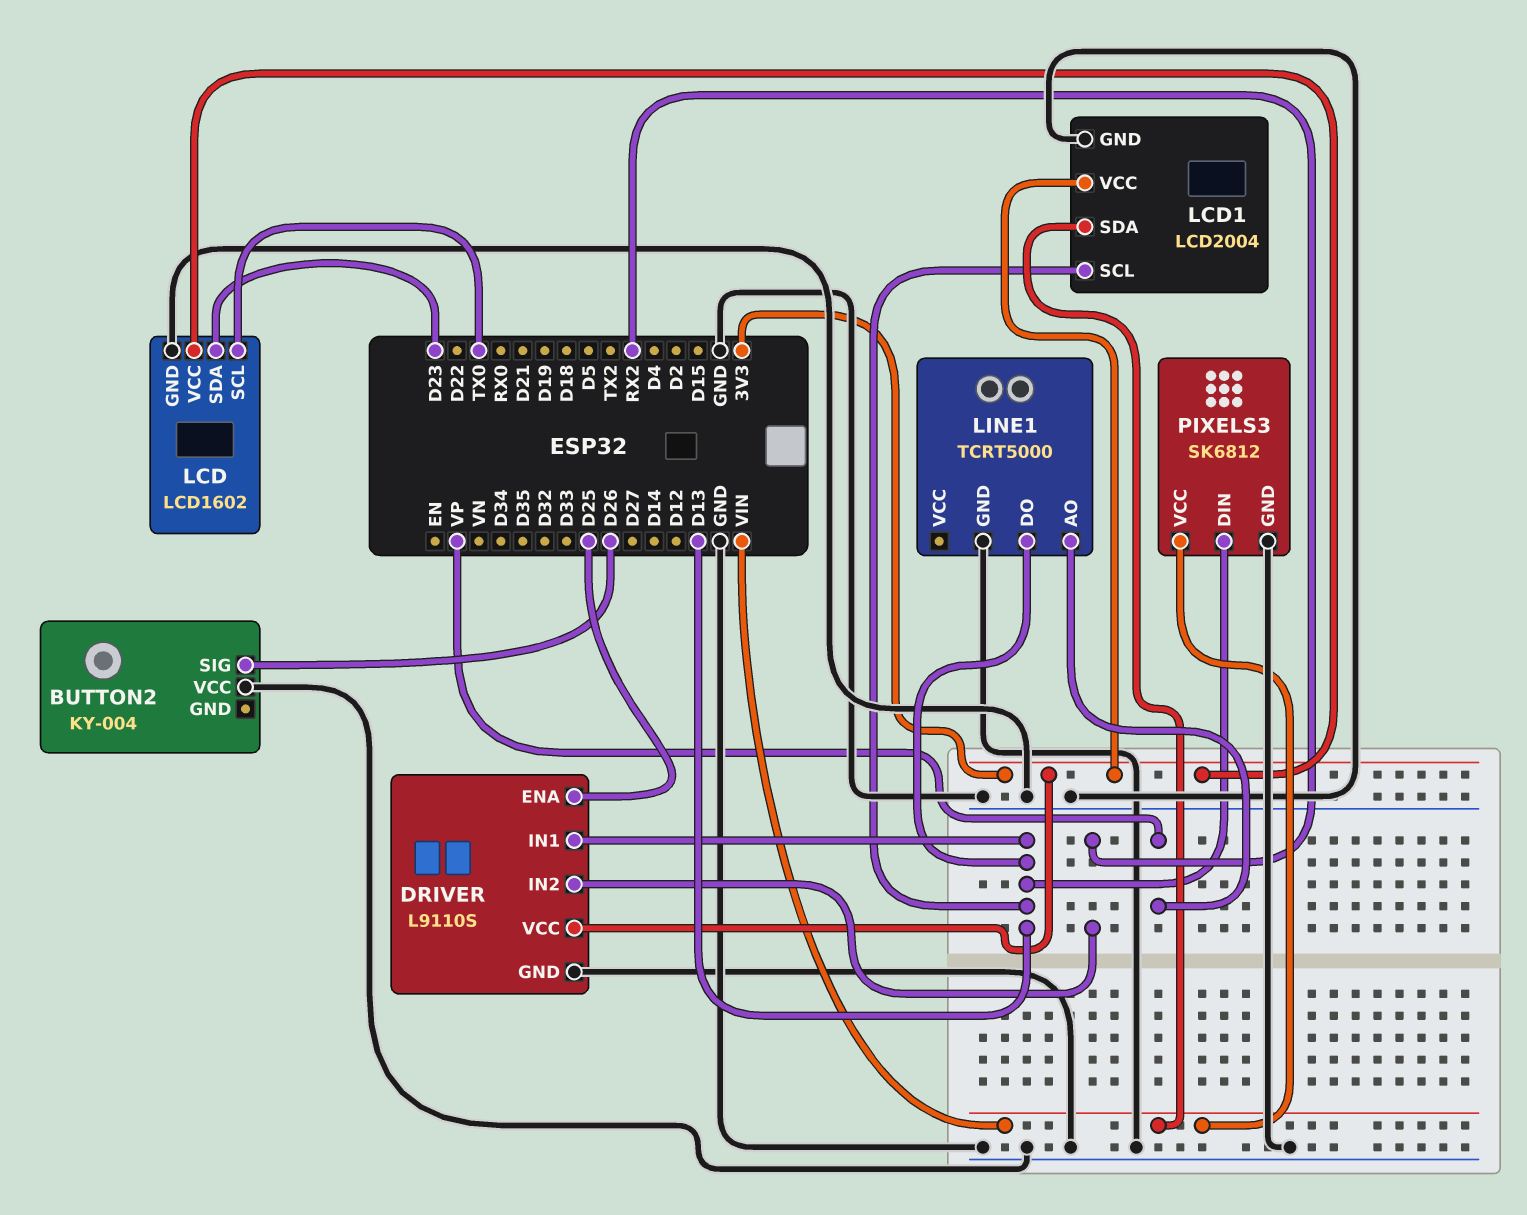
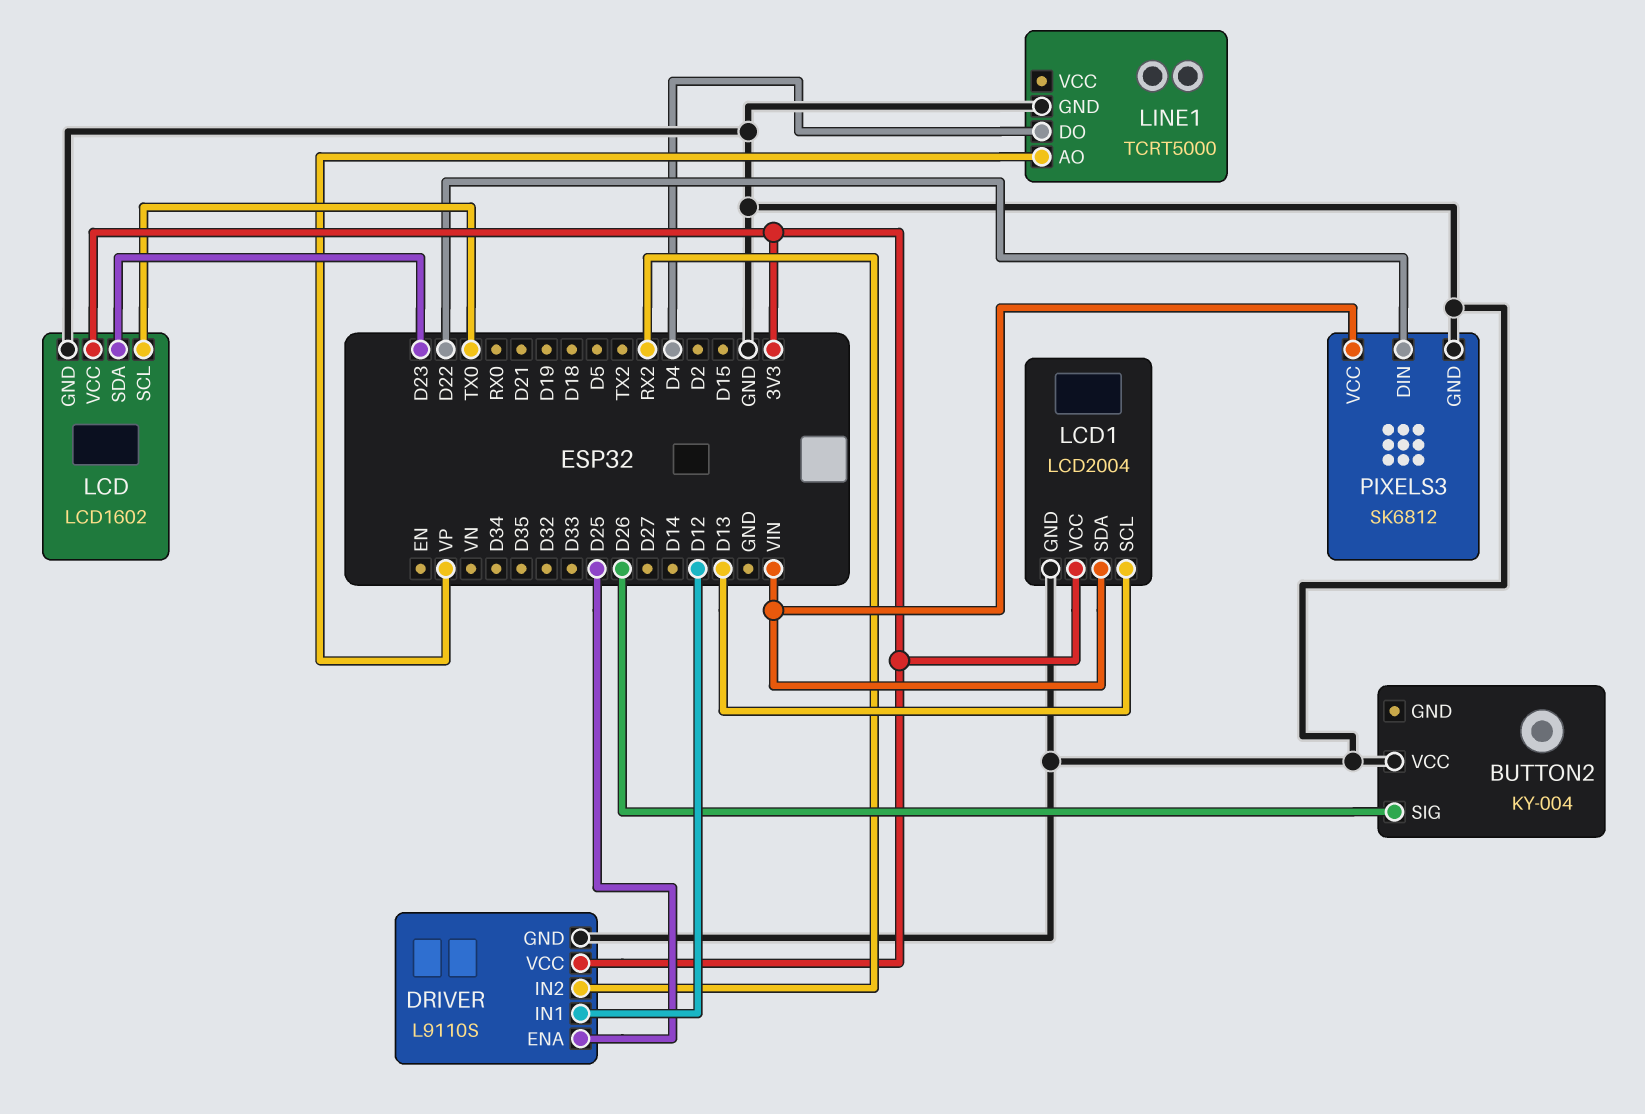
DRIVER pin IN1: D13 -> D12
LINE1 pin DO: D13 -> D4
PIXELS3 pin DIN: D13 -> D22

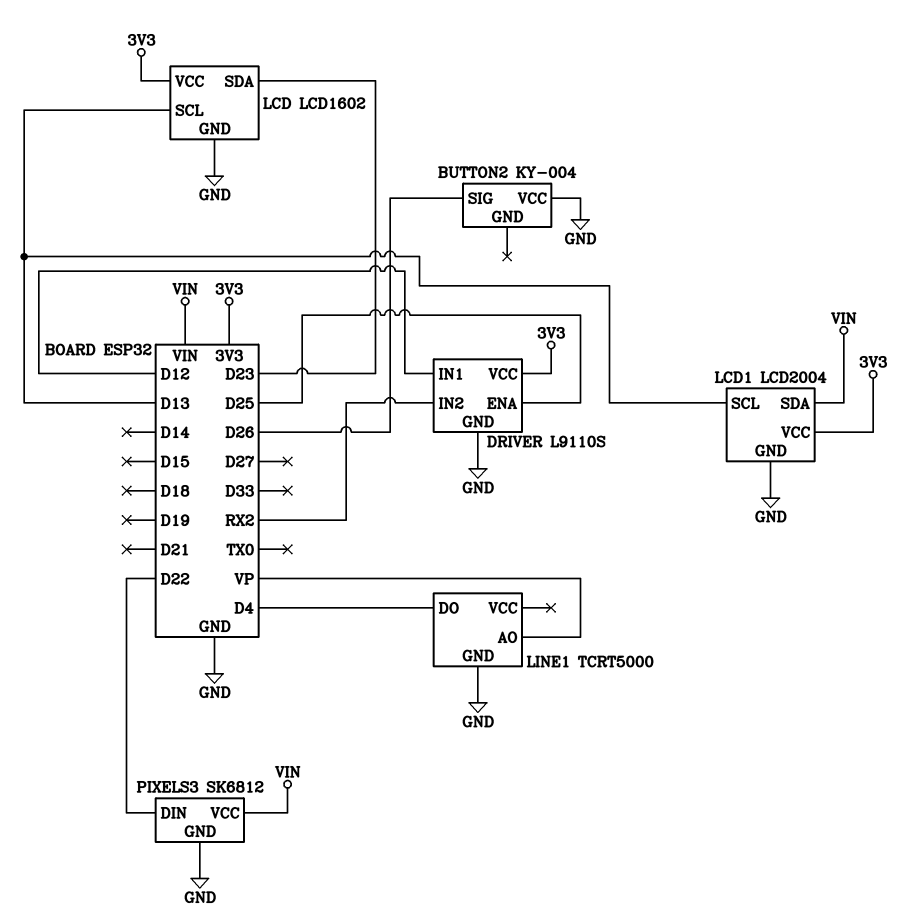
LCD pin SCL: TX0 -> D13

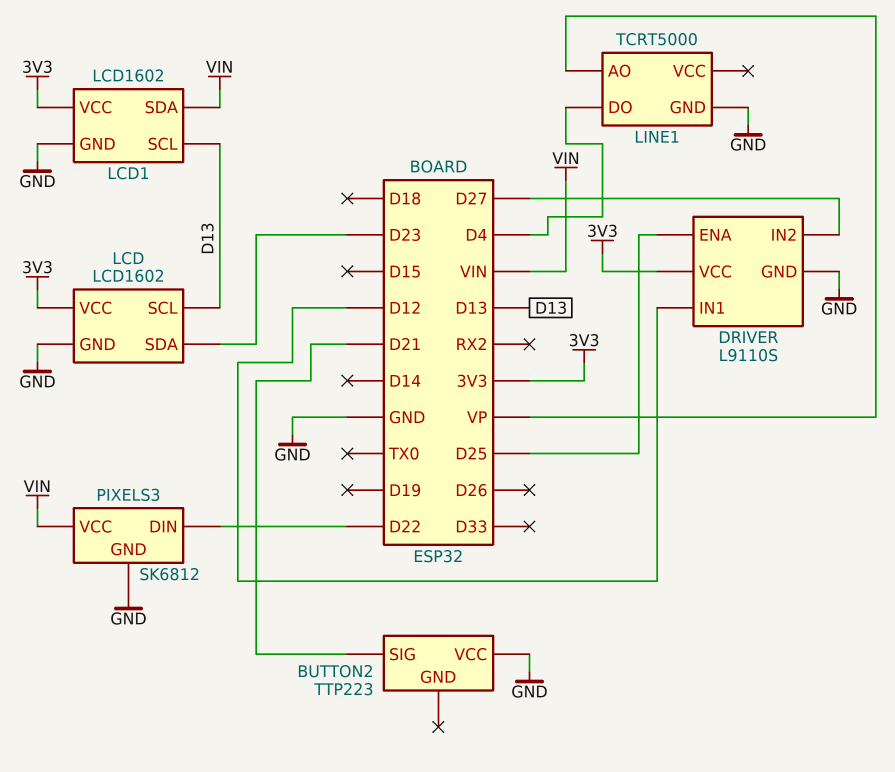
BUTTON2: KY-004 -> TTP223
BUTTON2 pin SIG: D26 -> D21
DRIVER pin IN2: RX2 -> D27
LCD1: LCD2004 -> LCD1602

